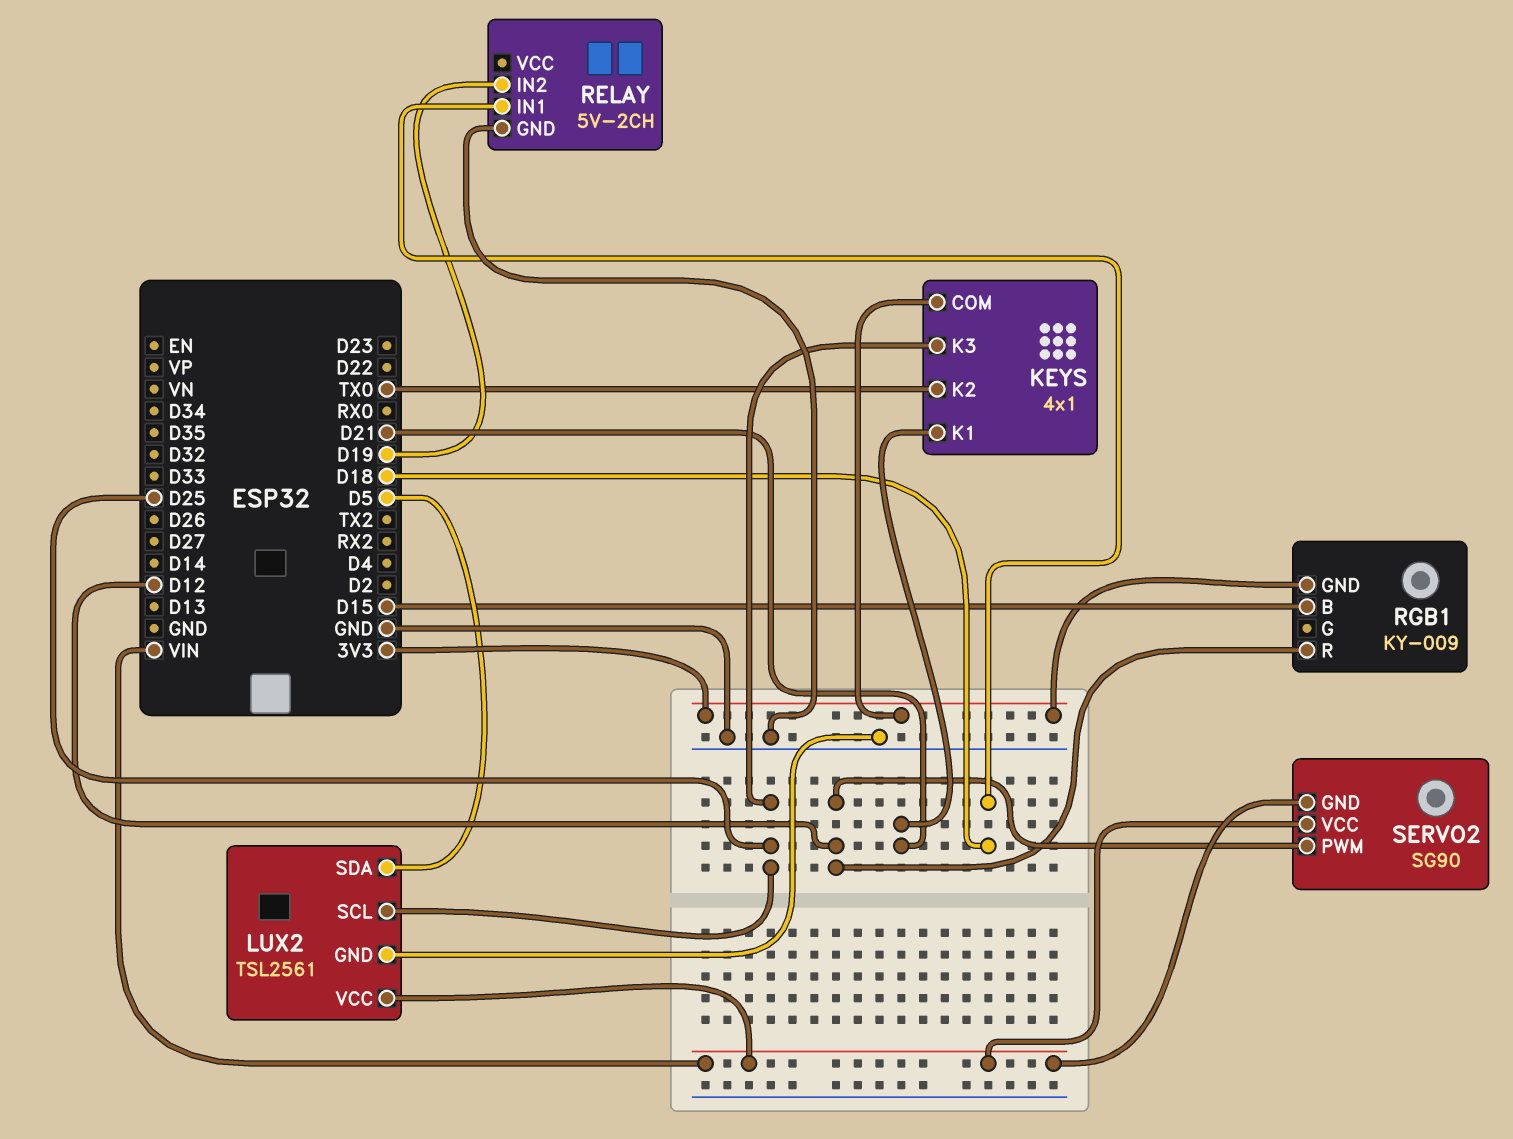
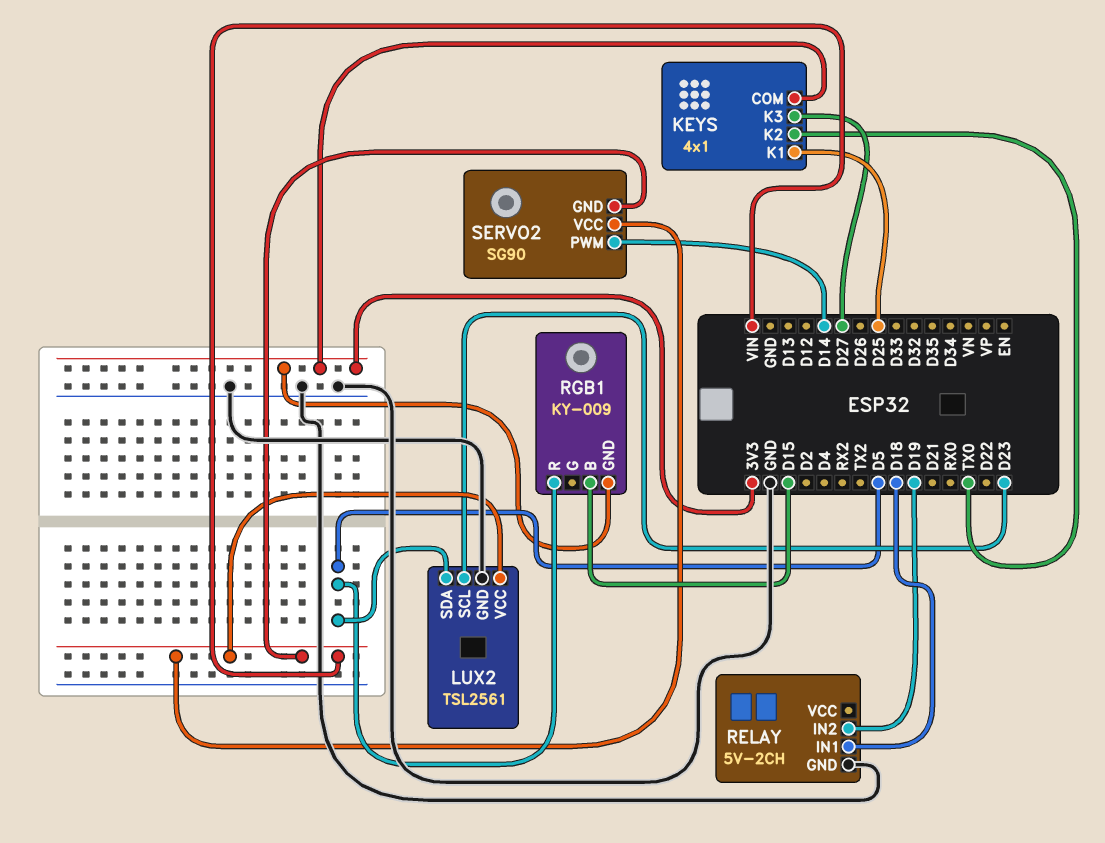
KEYS pin K1: D21 -> D25
KEYS pin K3: D25 -> D27
LUX2 pin SCL: D25 -> D23
RGB1 pin R: D12 -> D5
SERVO2 pin PWM: D12 -> D14

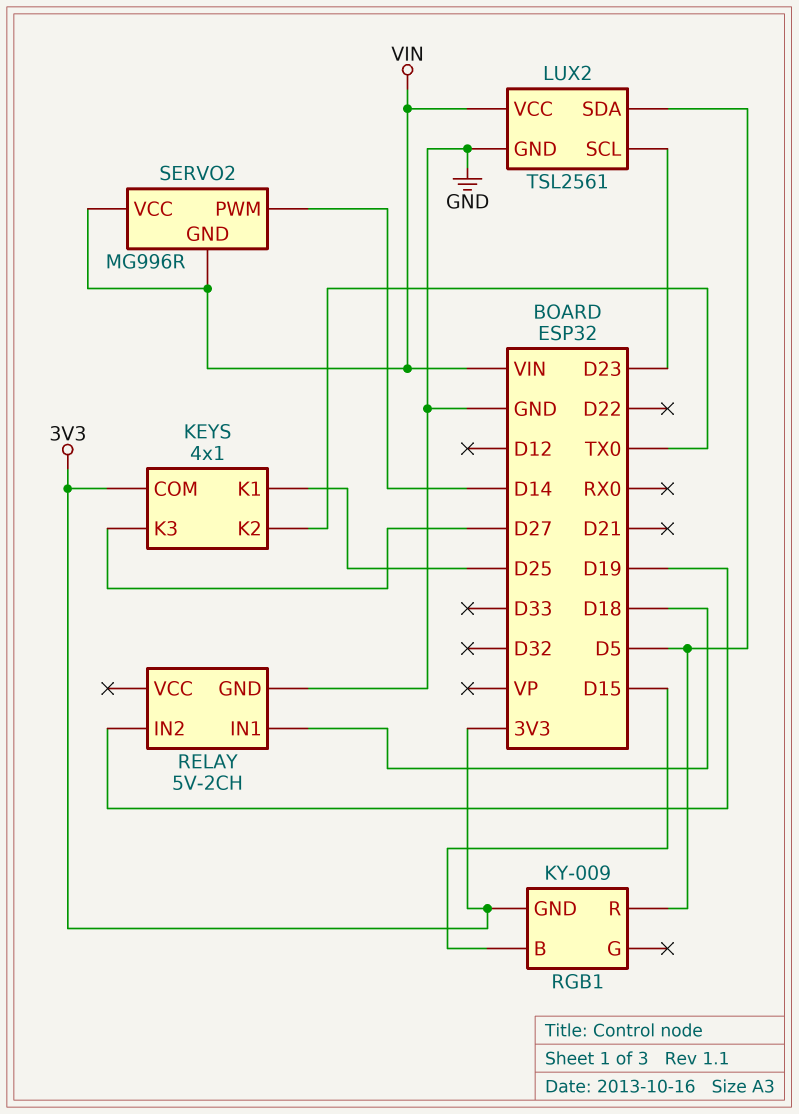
SERVO2: SG90 -> MG996R

